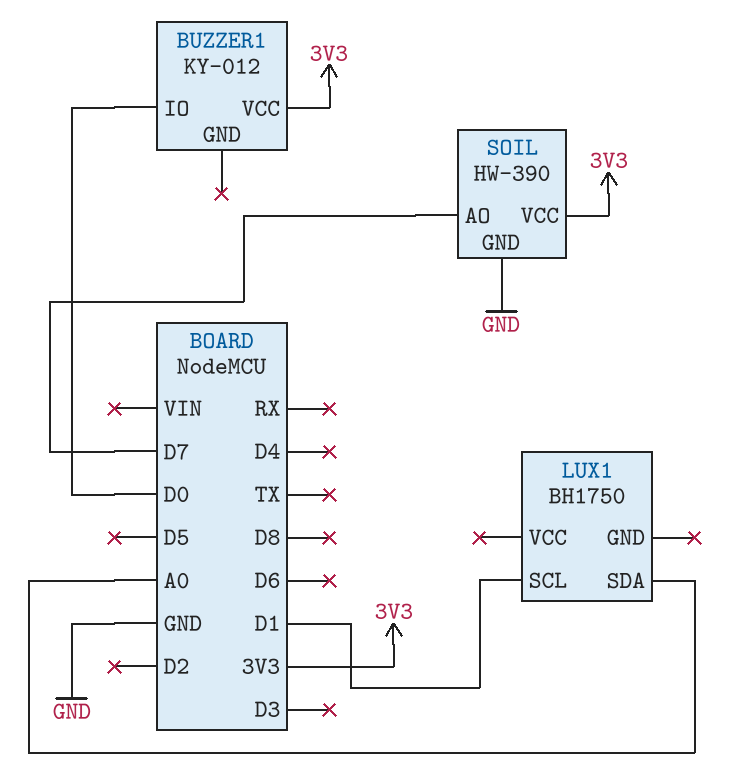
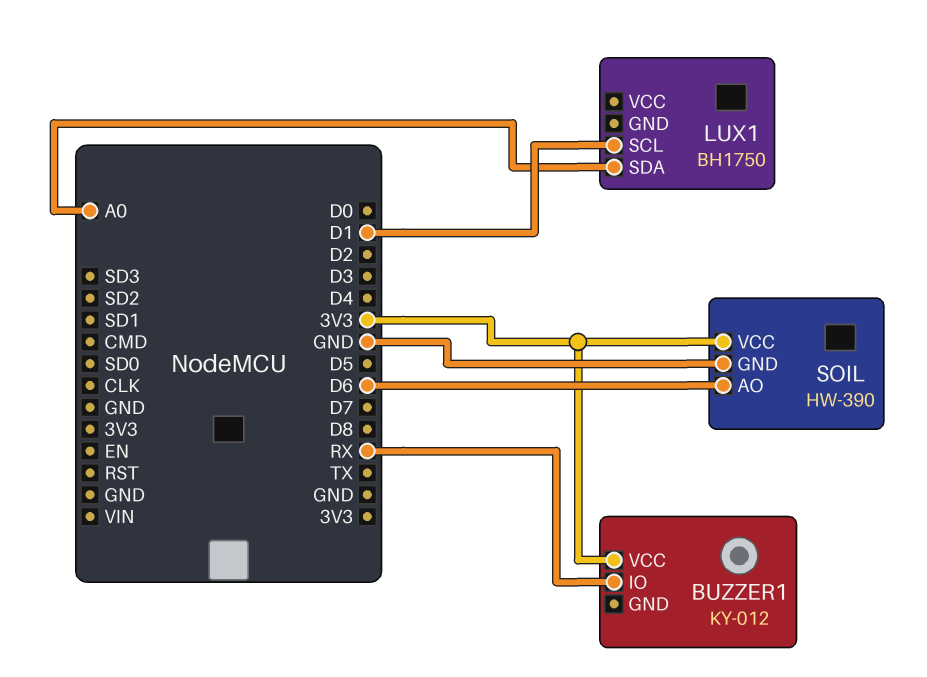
BUZZER1 pin IO: D0 -> RX
SOIL pin AO: D7 -> D6

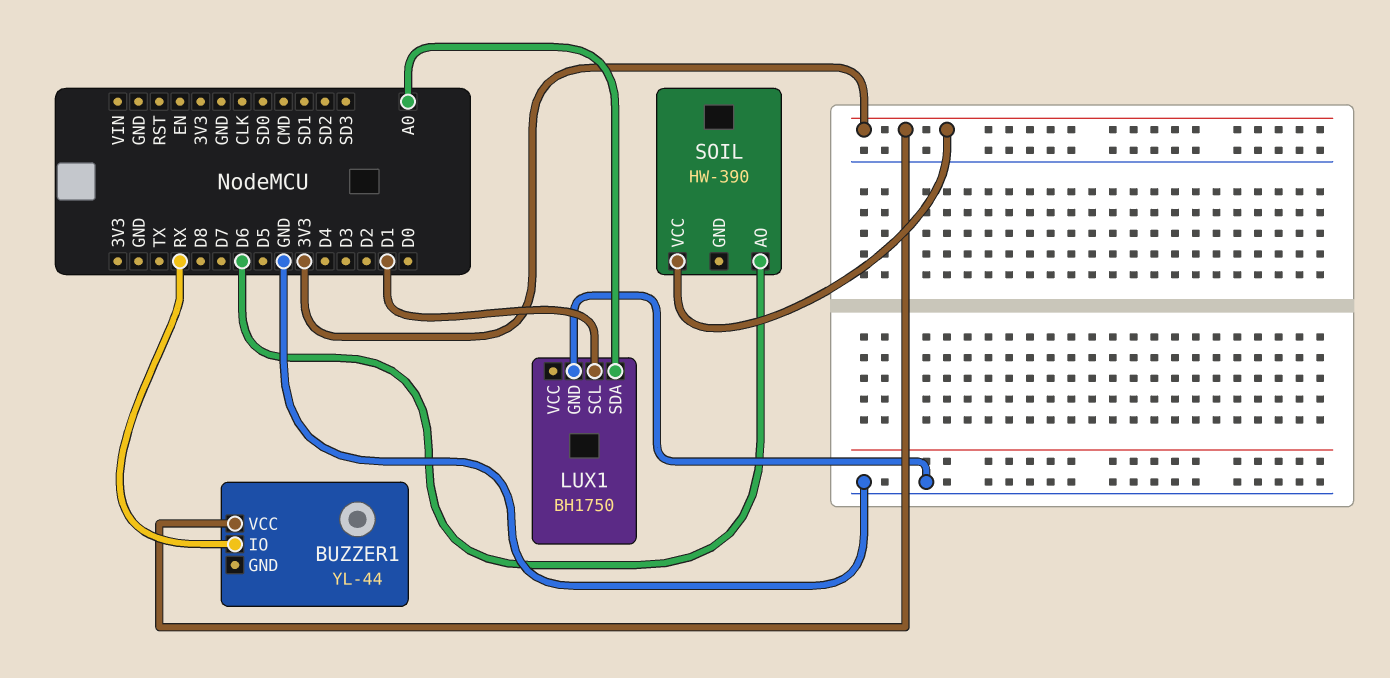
BUZZER1: KY-012 -> YL-44
LUX1 pin GND: none -> GND
SOIL pin GND: GND -> none

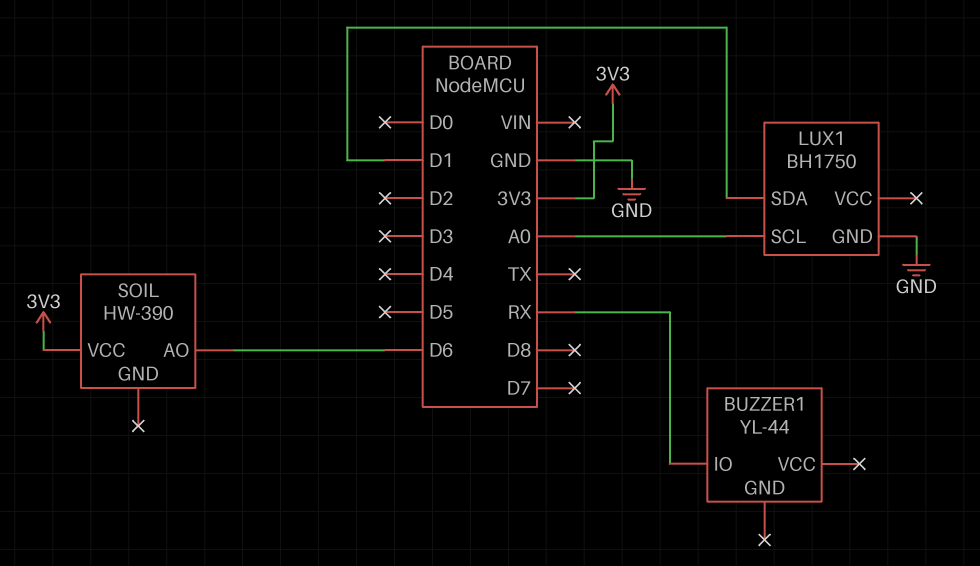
BUZZER1 pin VCC: 3V3 -> none
LUX1 pin SCL: D1 -> A0
LUX1 pin SDA: A0 -> D1

